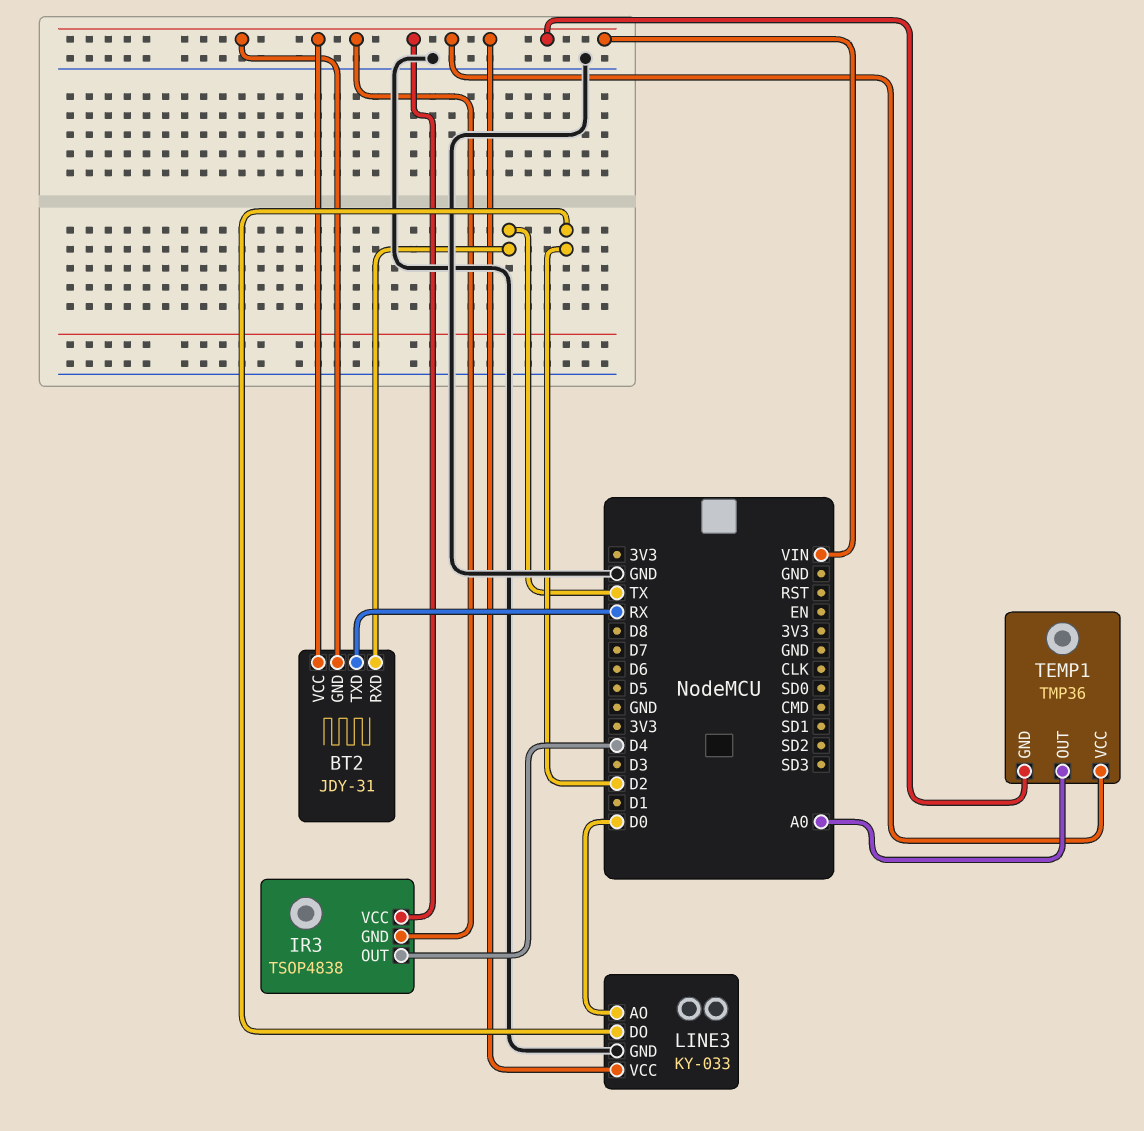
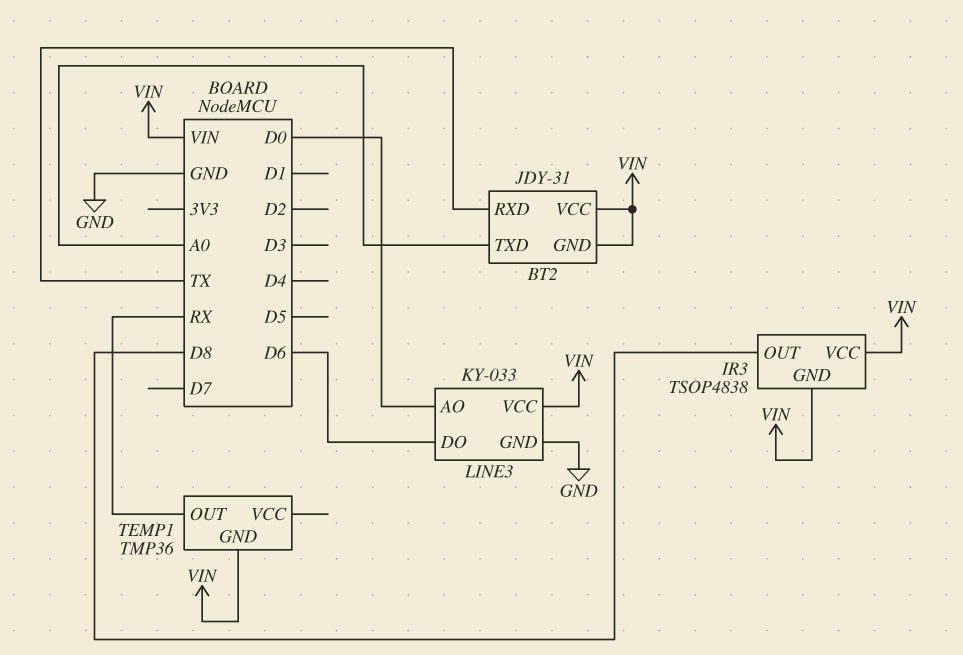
BT2 pin TXD: RX -> A0
IR3 pin OUT: D4 -> D8
LINE3 pin DO: D2 -> D6
TEMP1 pin OUT: A0 -> RX
TEMP1 pin VCC: VIN -> none

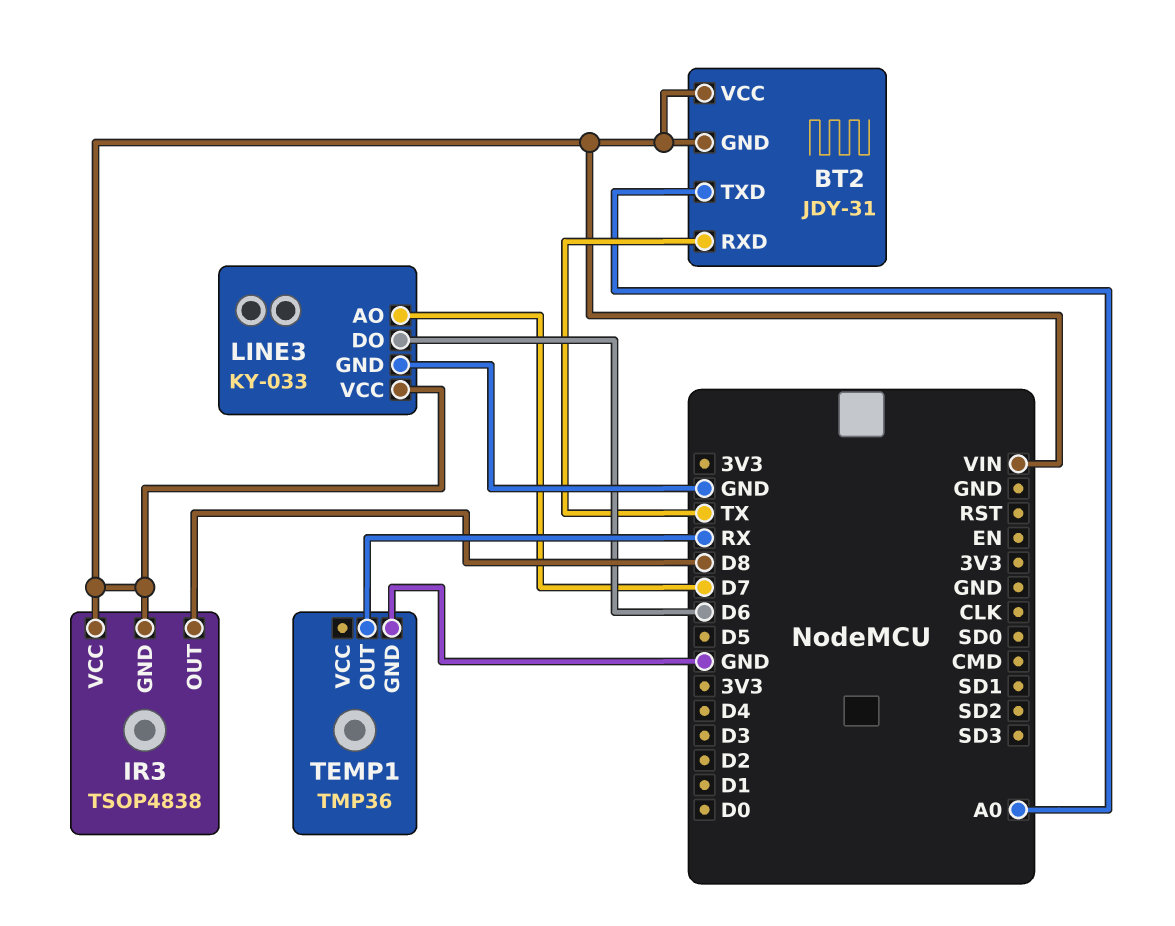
LINE3 pin AO: D0 -> D7
TEMP1 pin GND: VIN -> GND

